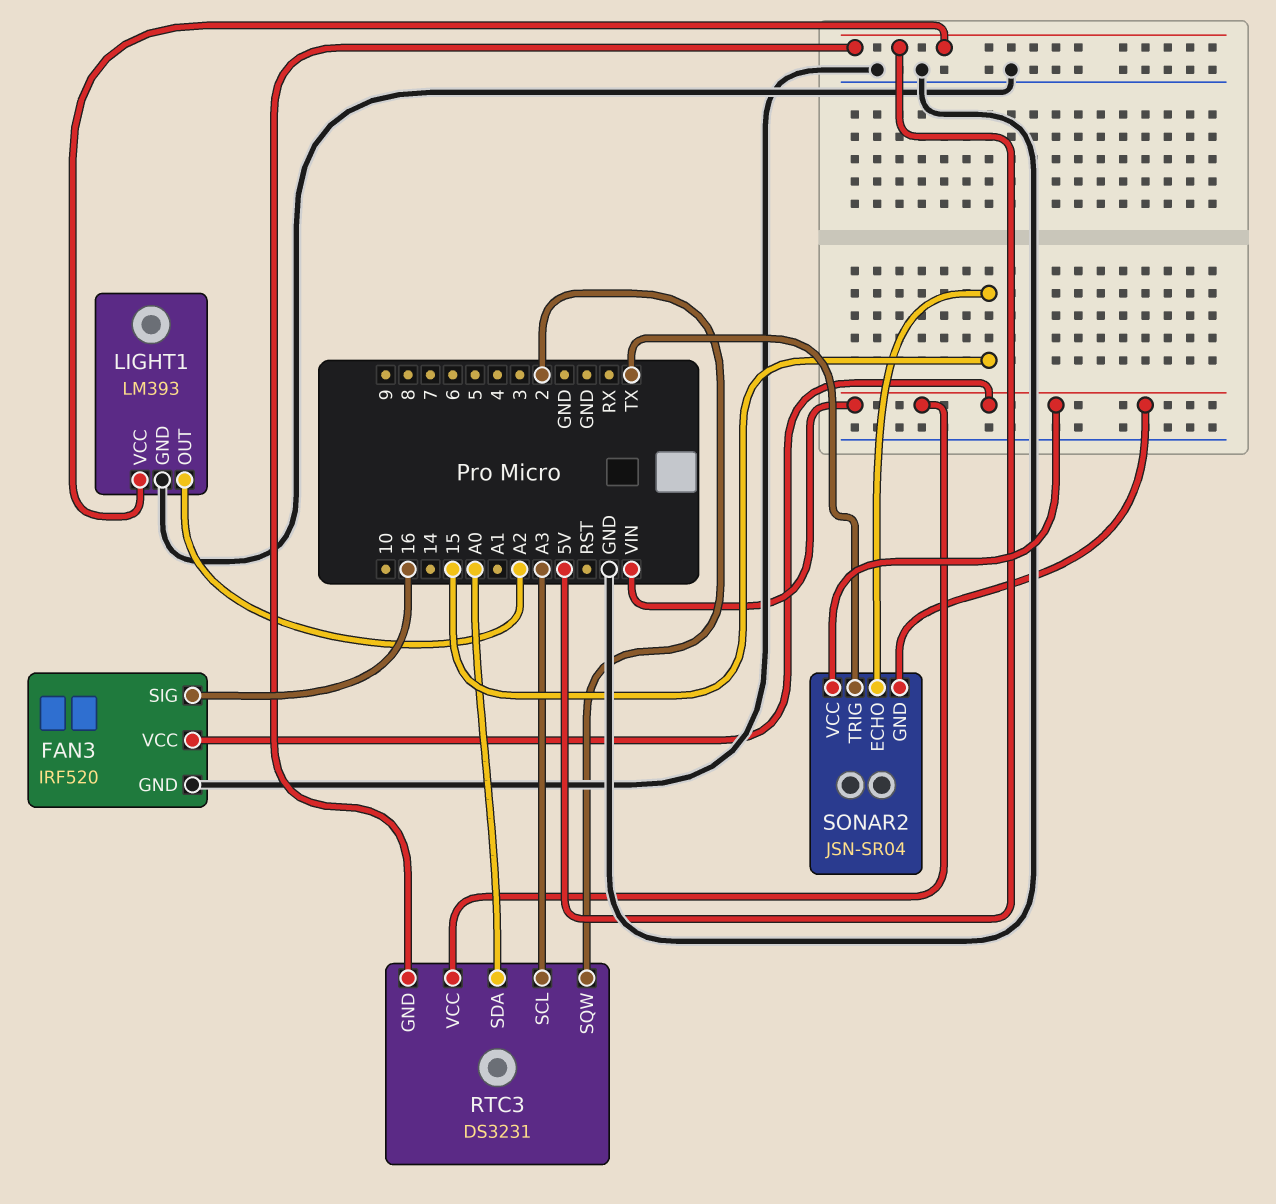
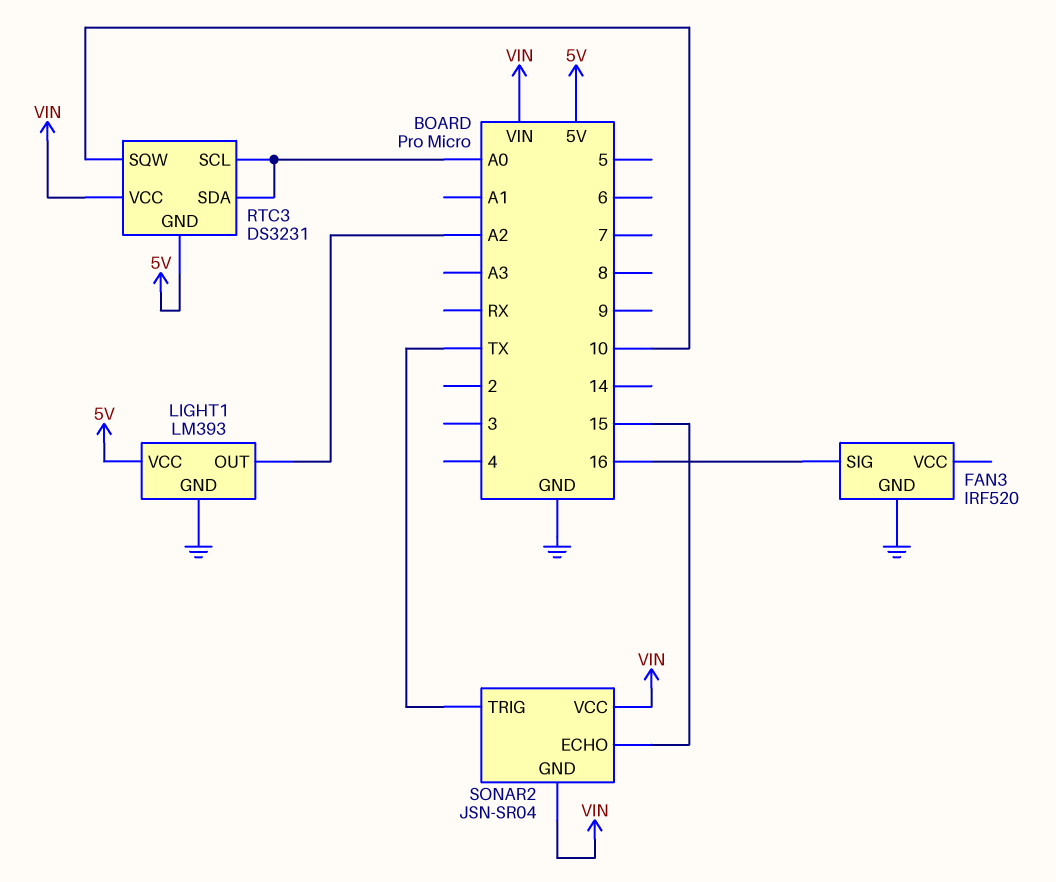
FAN3 pin VCC: VIN -> none
RTC3 pin SCL: A3 -> A0
RTC3 pin SQW: 2 -> 10

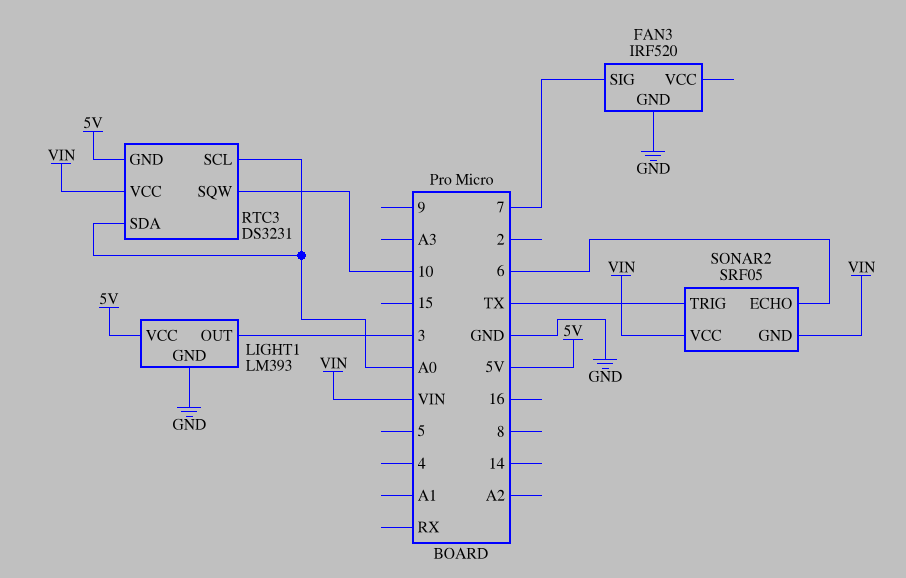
FAN3 pin SIG: 16 -> 7
LIGHT1 pin OUT: A2 -> 3
SONAR2: JSN-SR04 -> SRF05
SONAR2 pin ECHO: 15 -> 6

